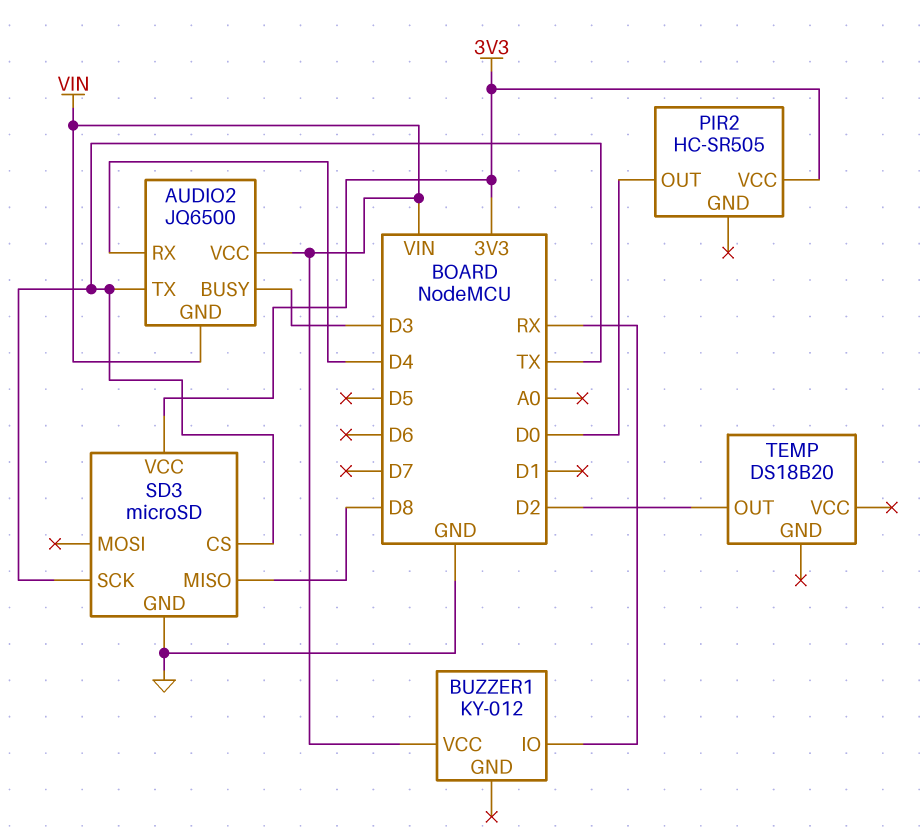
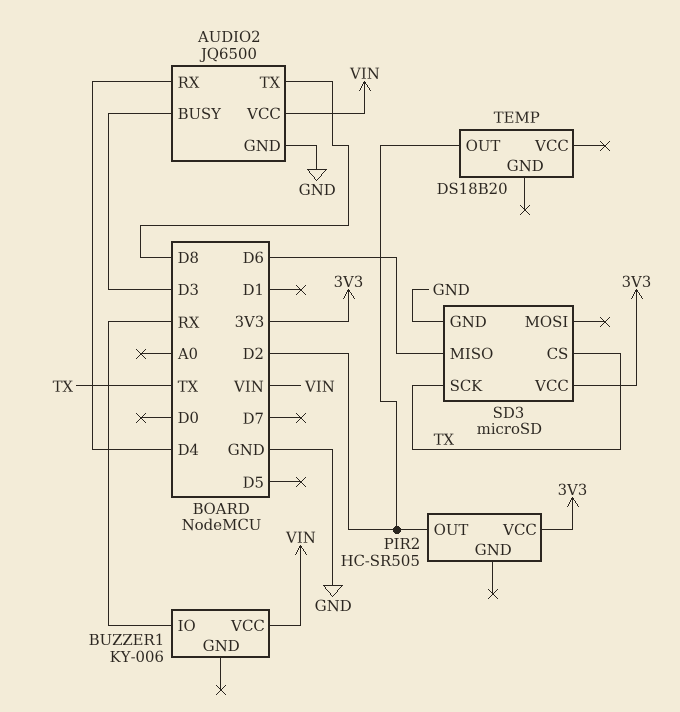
AUDIO2 pin GND: VIN -> GND
AUDIO2 pin TX: TX -> D8
BUZZER1: KY-012 -> KY-006
PIR2 pin OUT: D0 -> D2
SD3 pin MISO: D8 -> D6

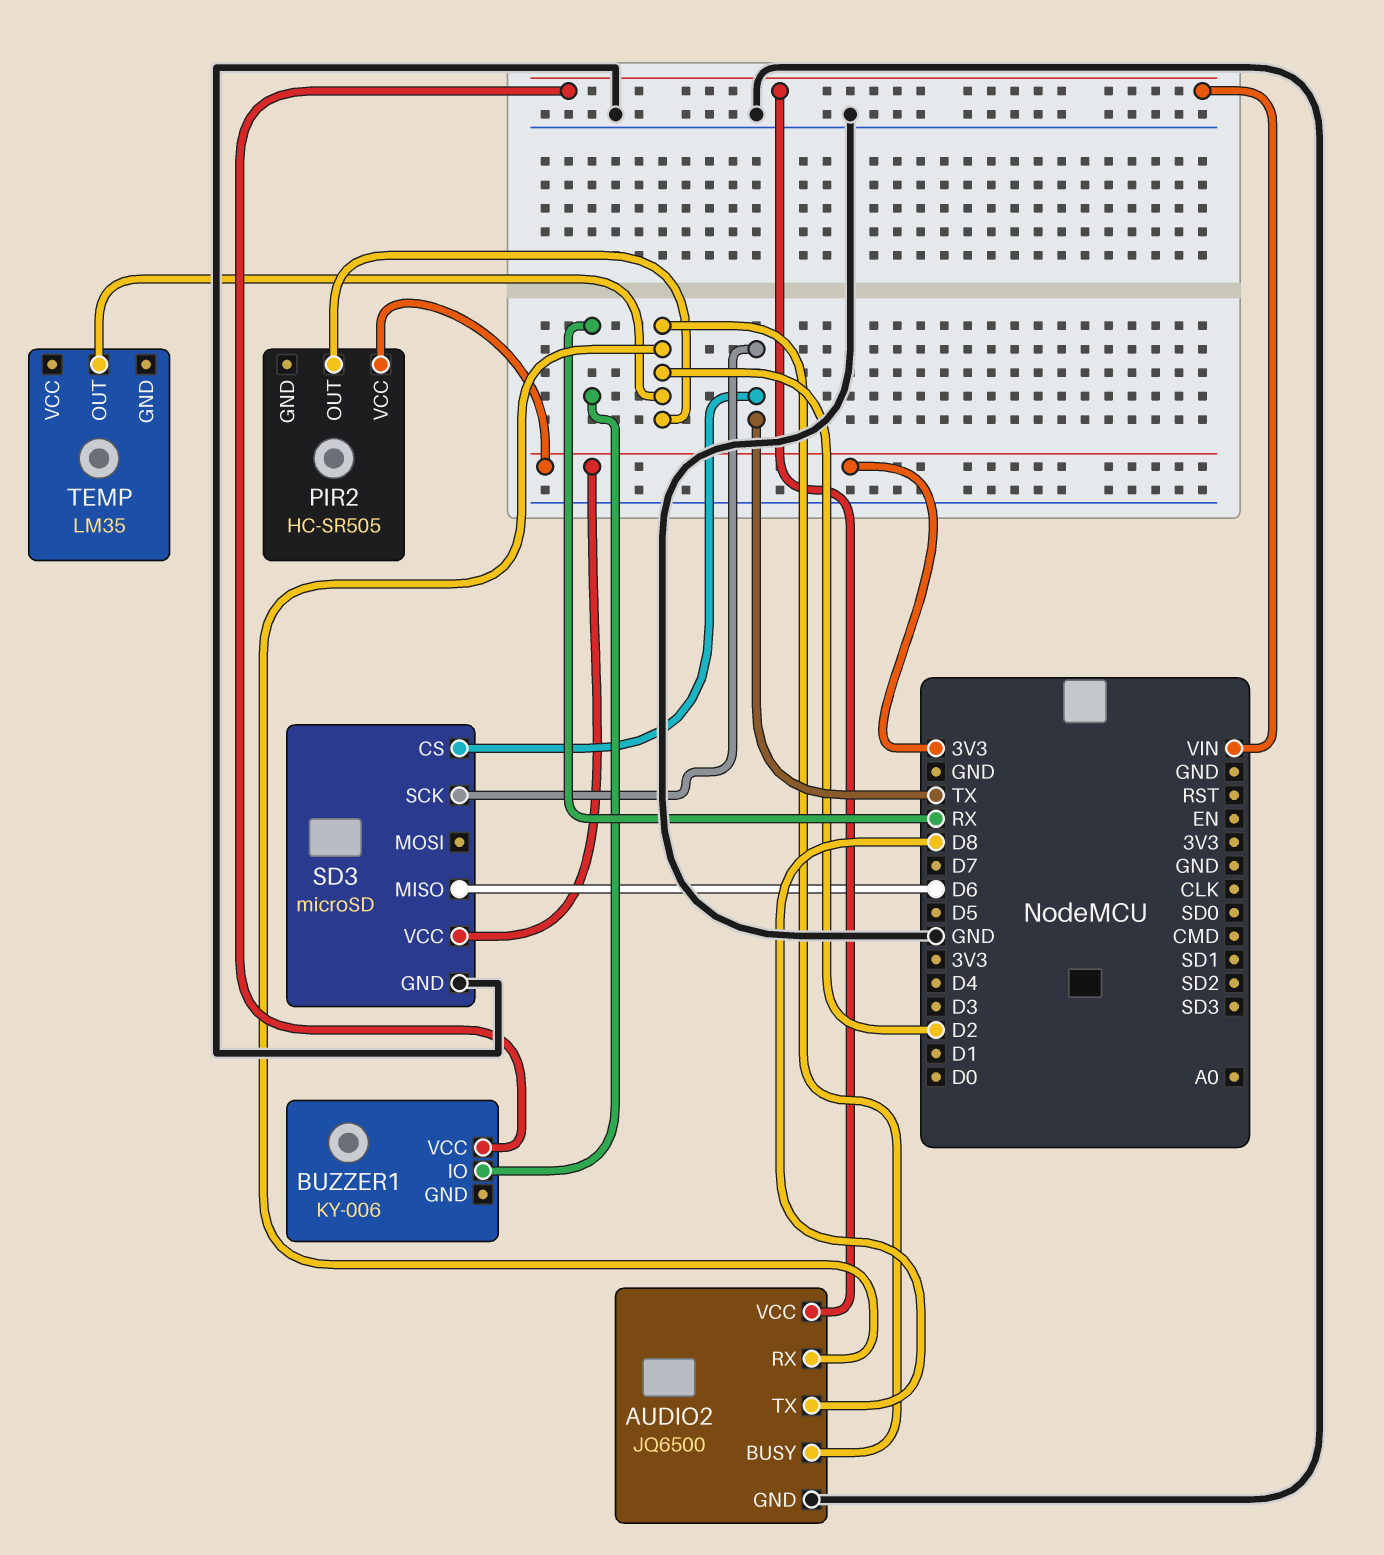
AUDIO2 pin BUSY: D3 -> D2
AUDIO2 pin RX: D4 -> D2
TEMP: DS18B20 -> LM35

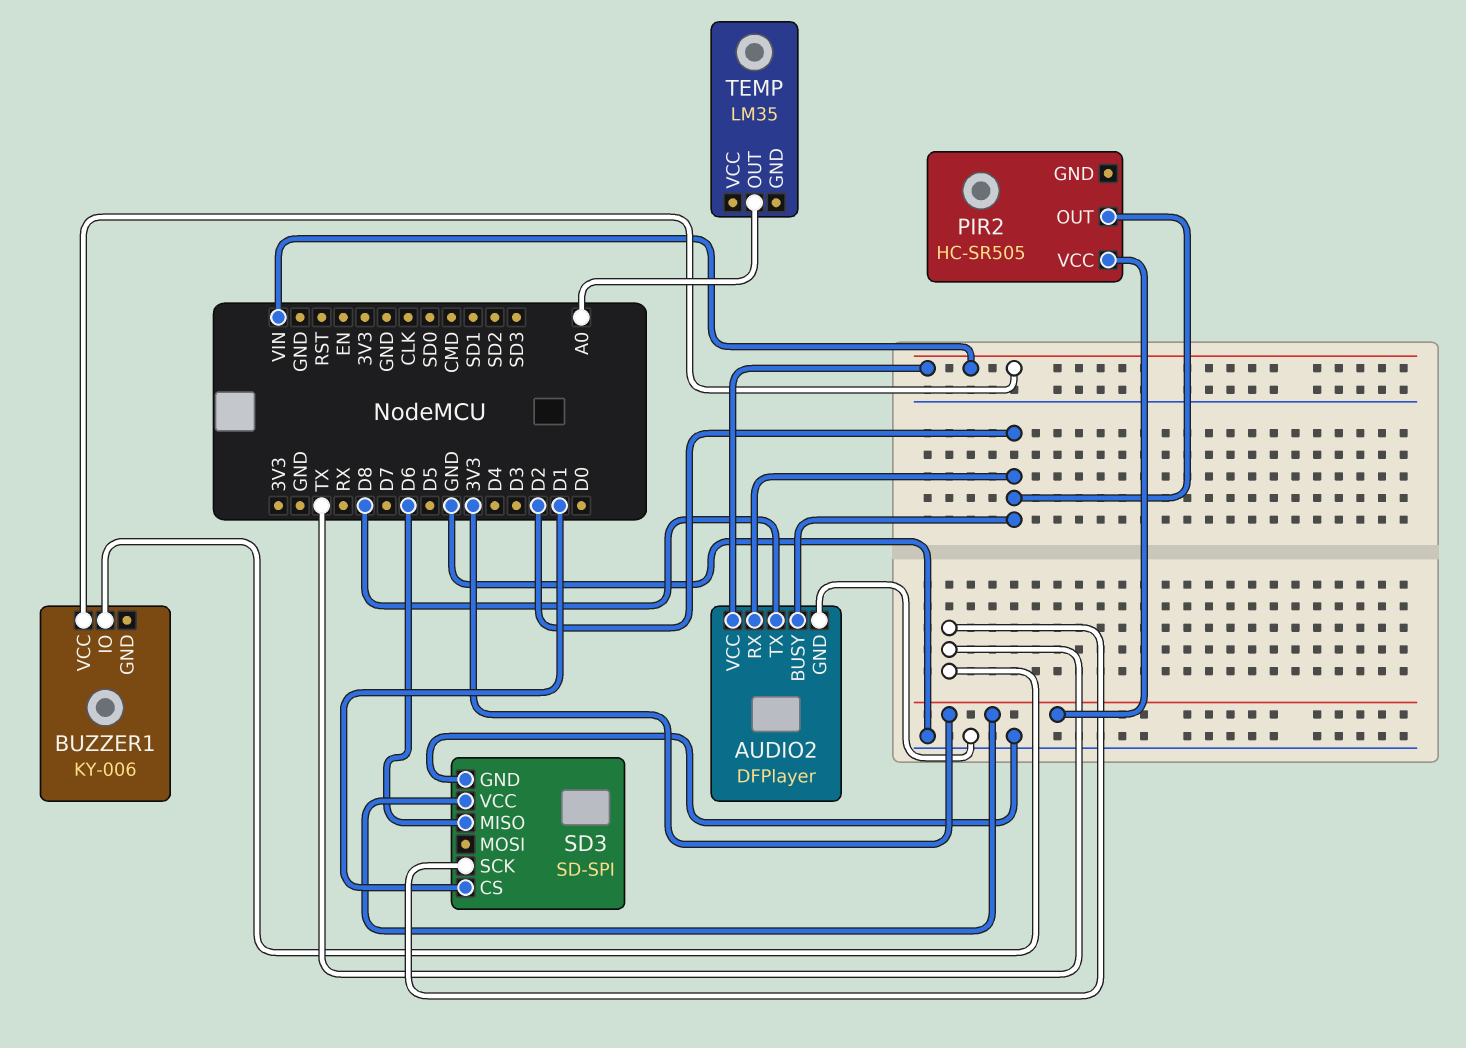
AUDIO2: JQ6500 -> DFPlayer
BUZZER1 pin IO: RX -> TX
SD3: microSD -> SD-SPI
SD3 pin CS: TX -> D1
TEMP pin OUT: D2 -> A0

